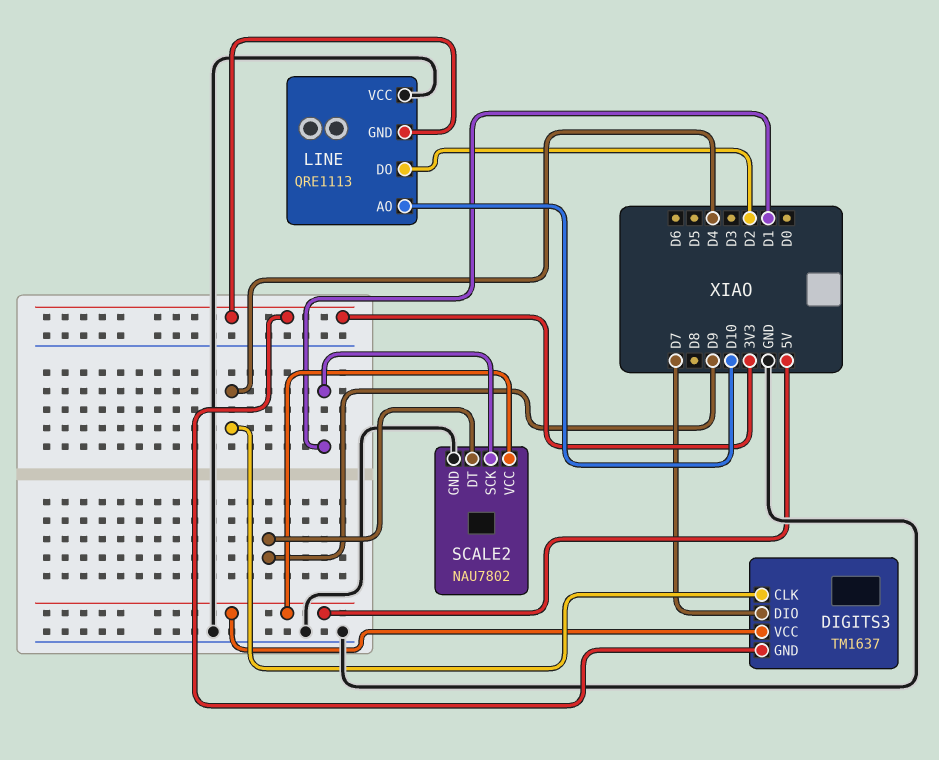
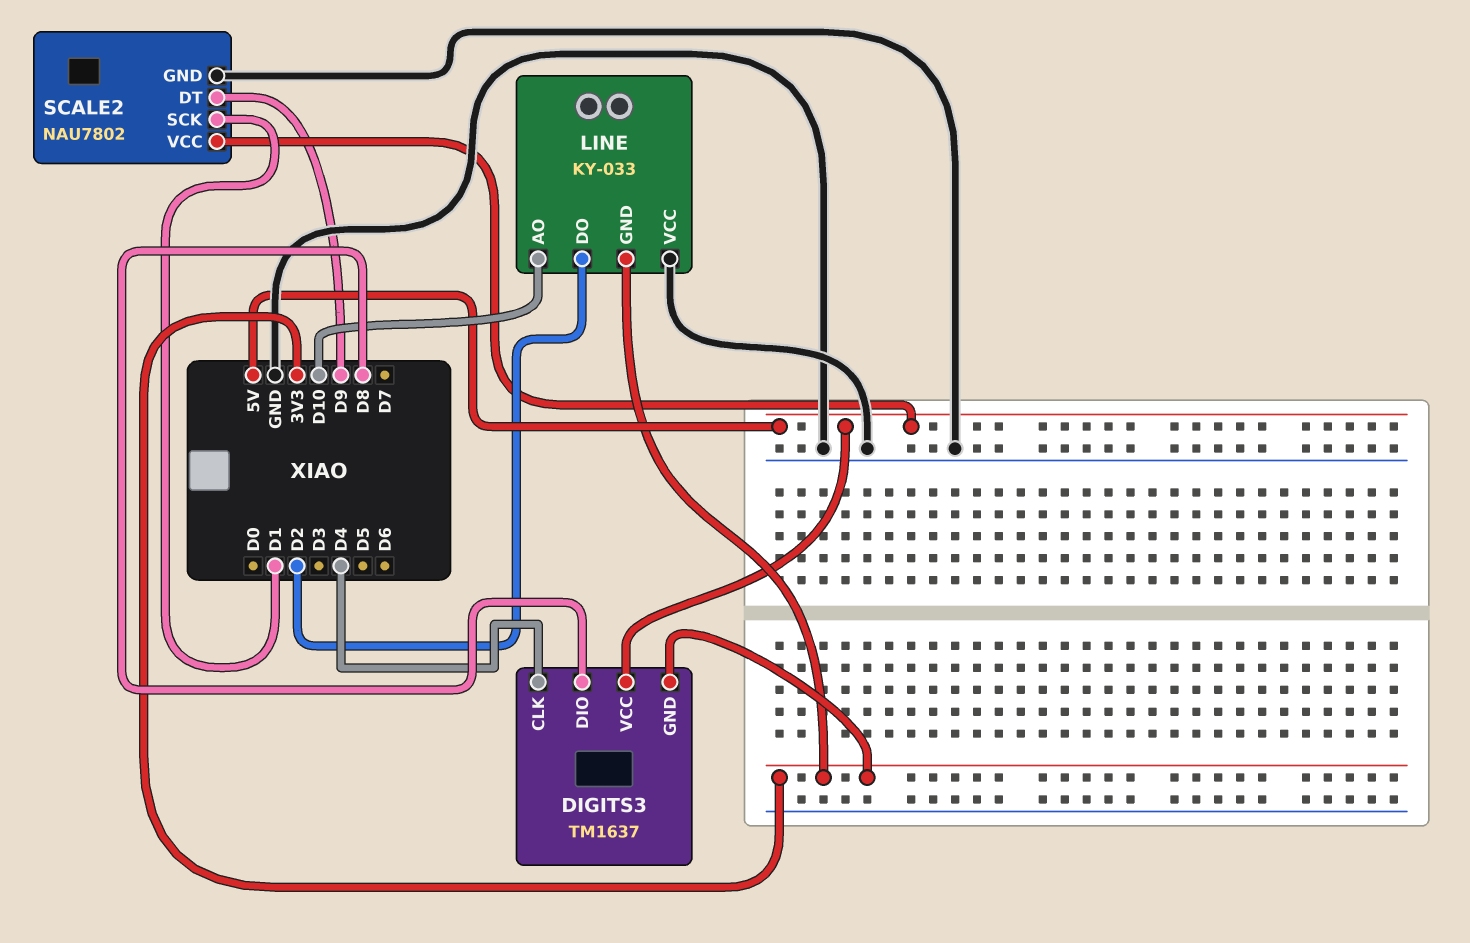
DIGITS3 pin DIO: D7 -> D8
LINE: QRE1113 -> KY-033

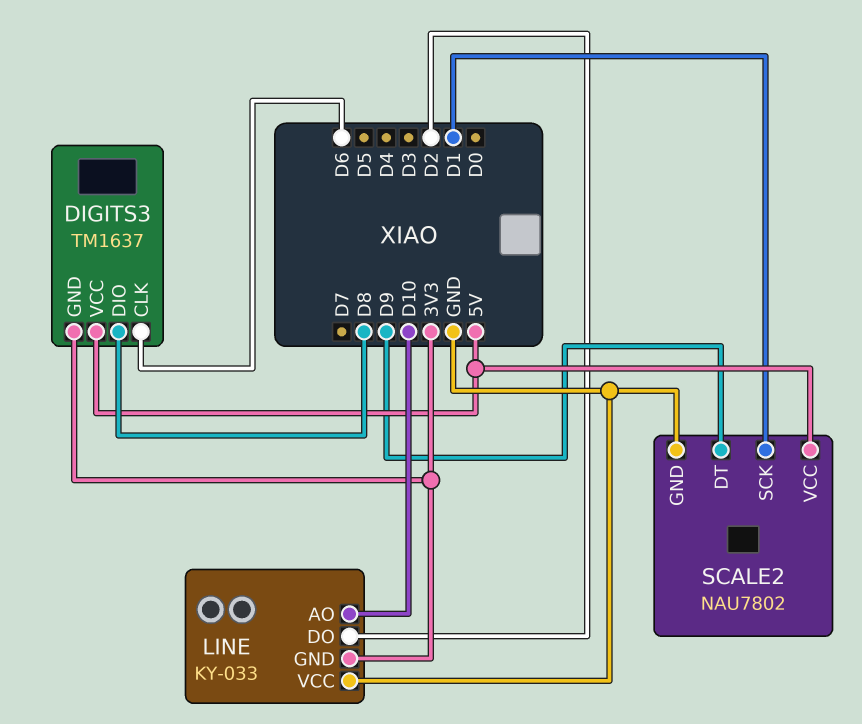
DIGITS3 pin CLK: D4 -> D6

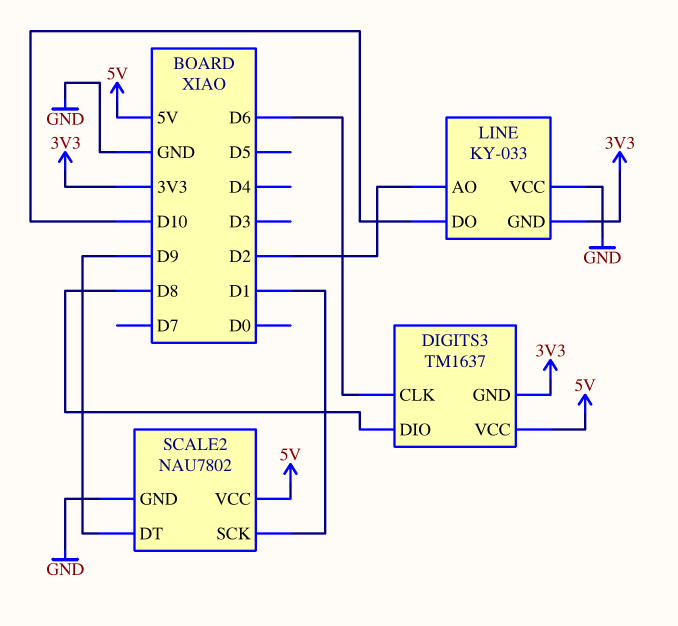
LINE pin AO: D10 -> D2
LINE pin DO: D2 -> D10

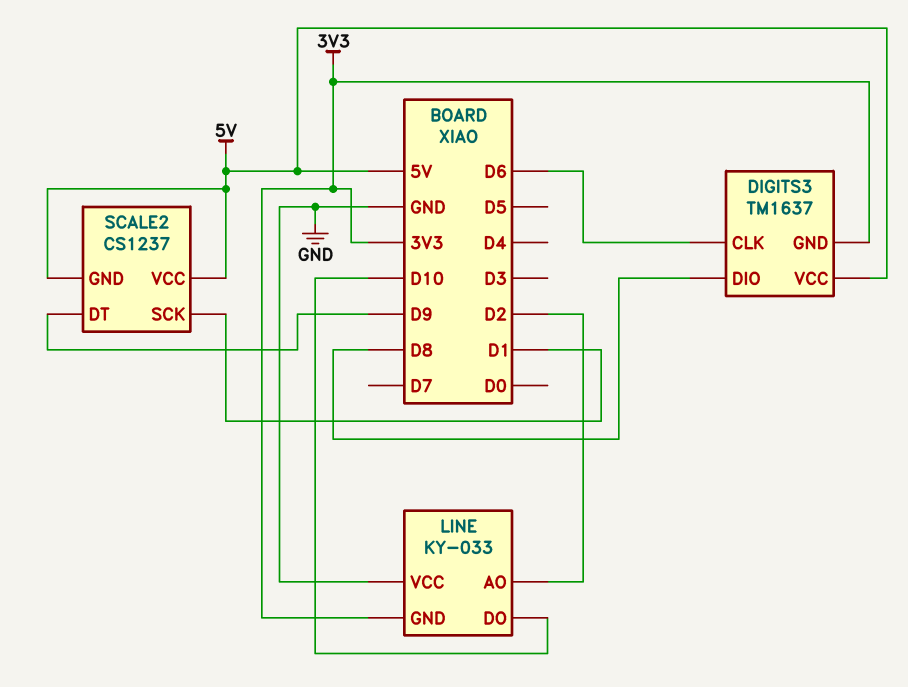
SCALE2: NAU7802 -> CS1237
SCALE2 pin GND: GND -> 5V

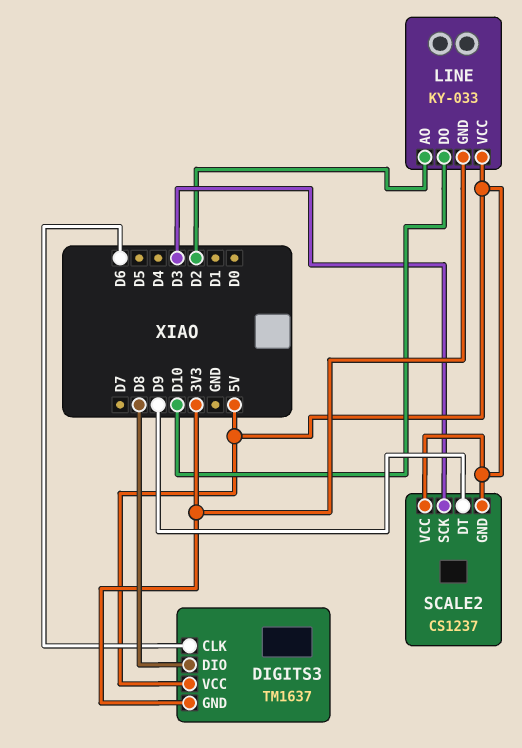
LINE pin VCC: GND -> 5V
SCALE2 pin SCK: D1 -> D3

